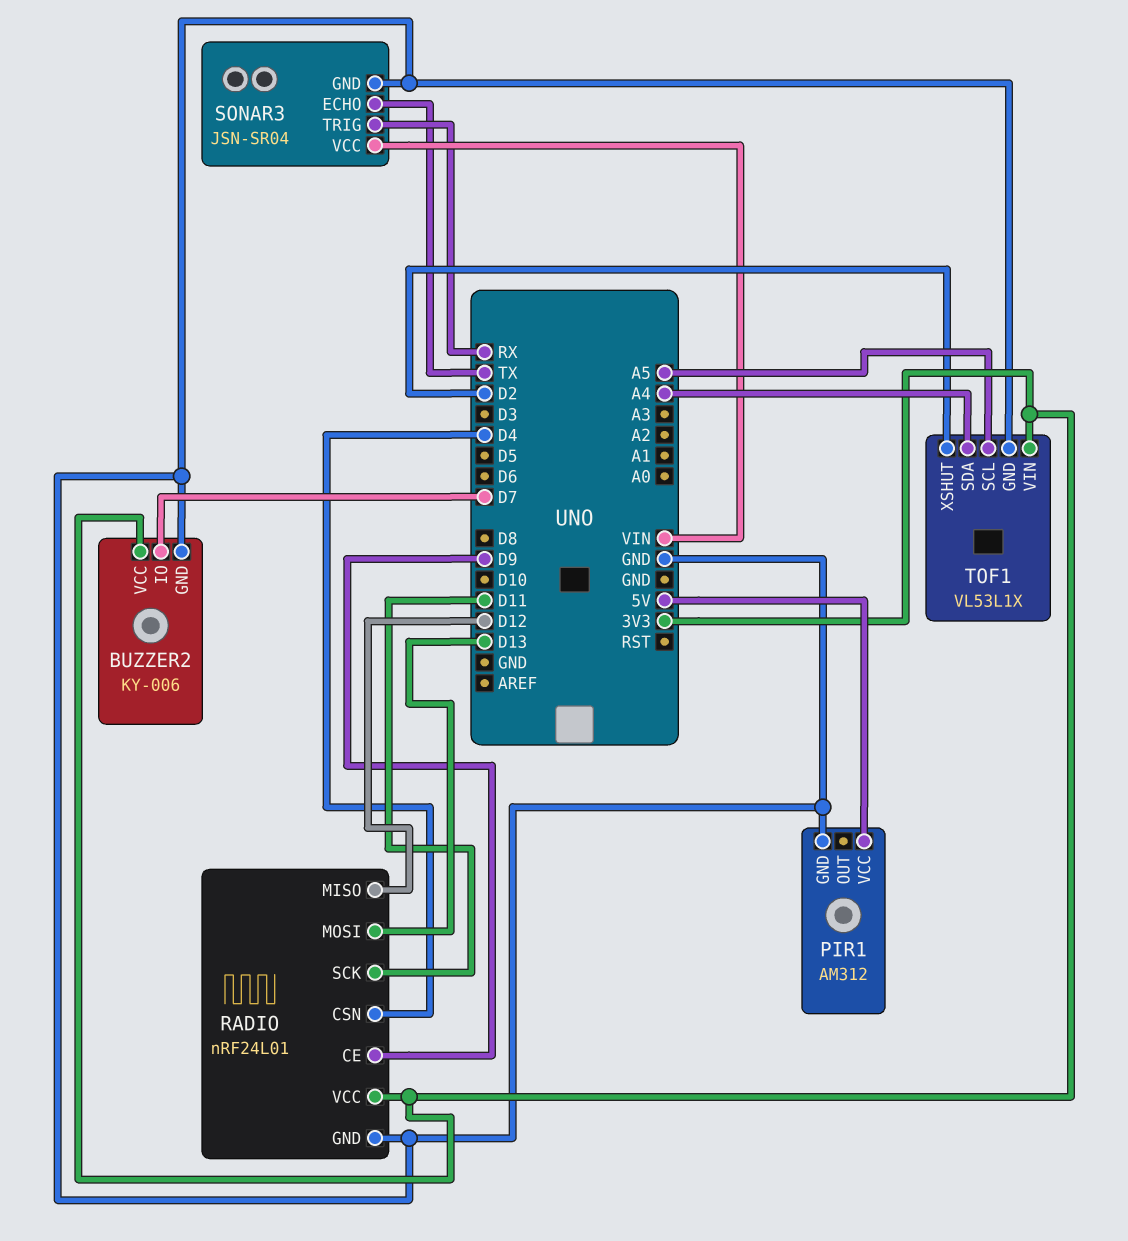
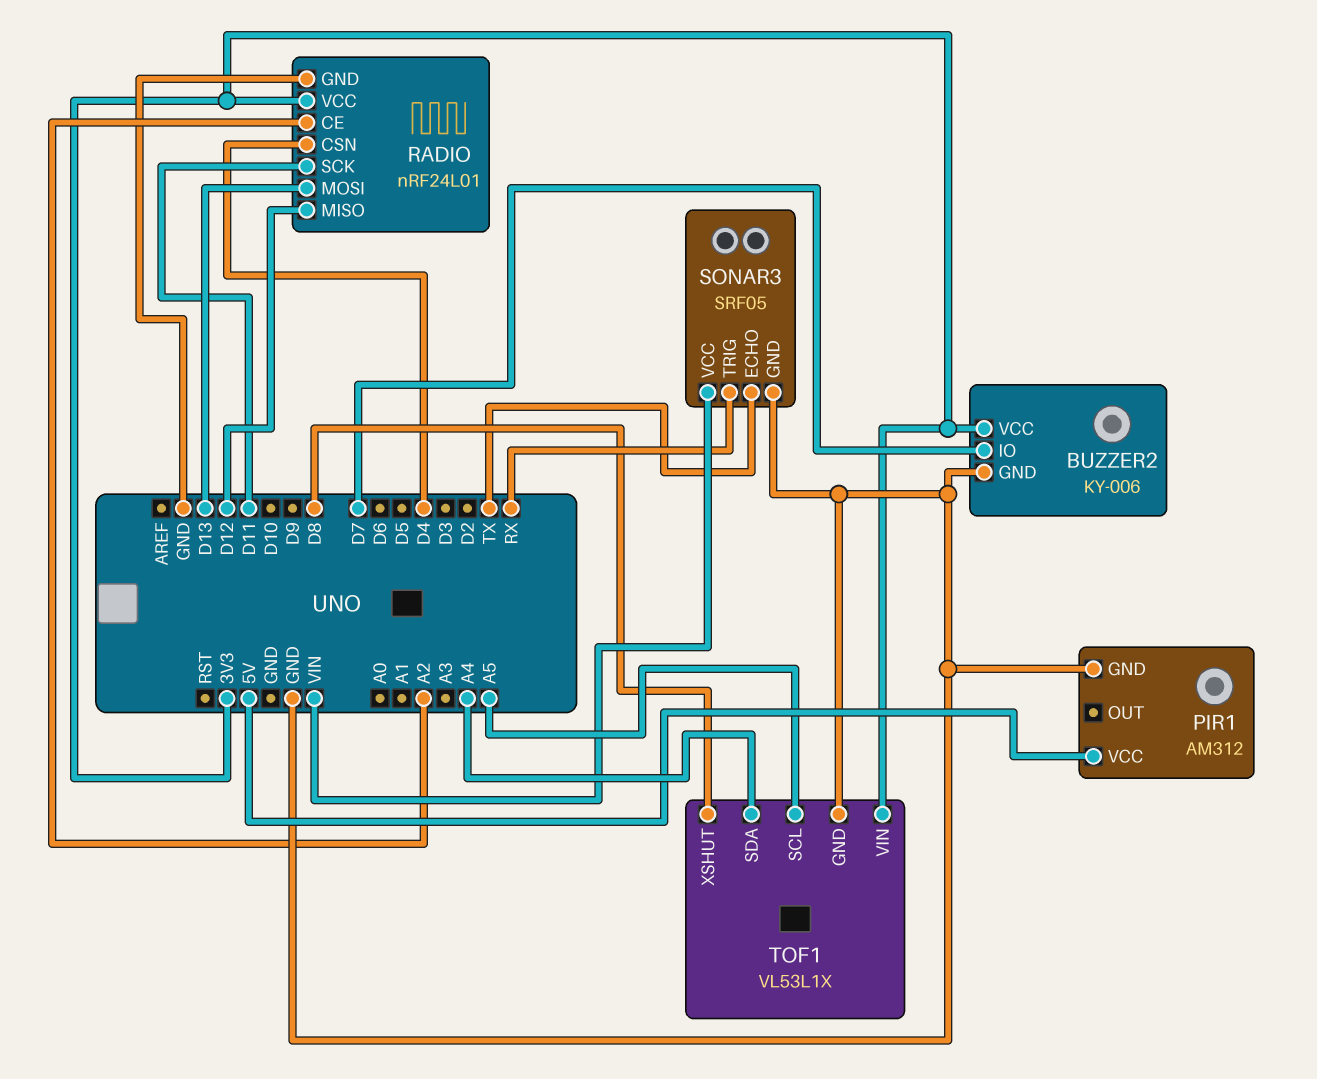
RADIO pin CE: D9 -> A2
SONAR3: JSN-SR04 -> SRF05
TOF1 pin XSHUT: D2 -> D8

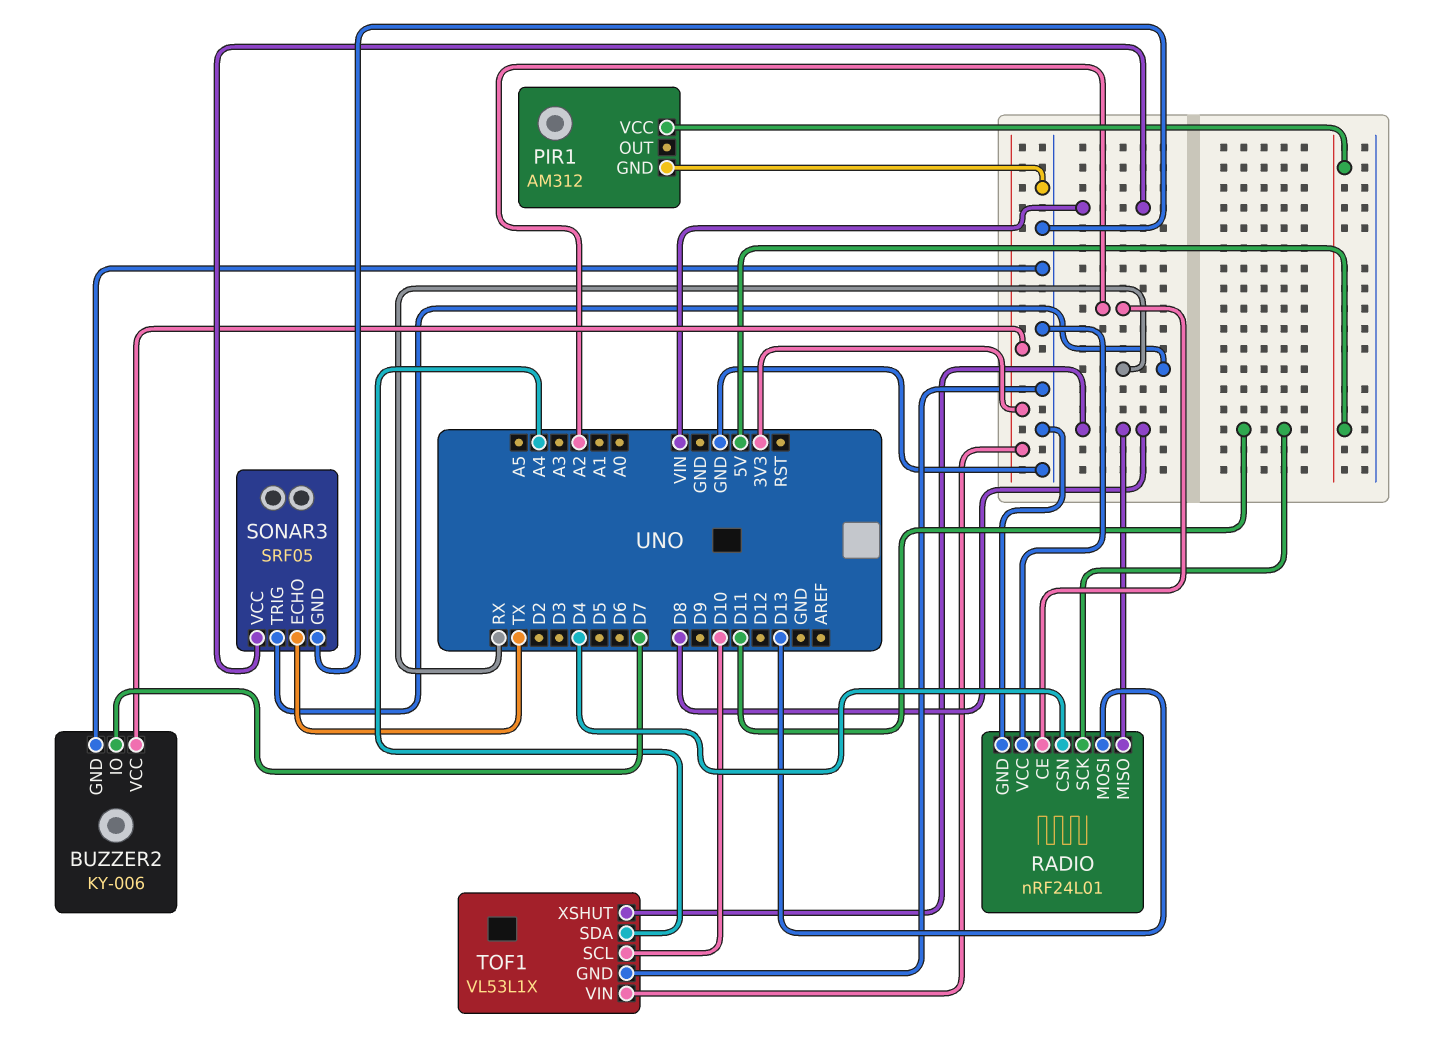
RADIO pin MISO: D12 -> D8
RADIO pin VCC: 3V3 -> GND
TOF1 pin SCL: A5 -> D10

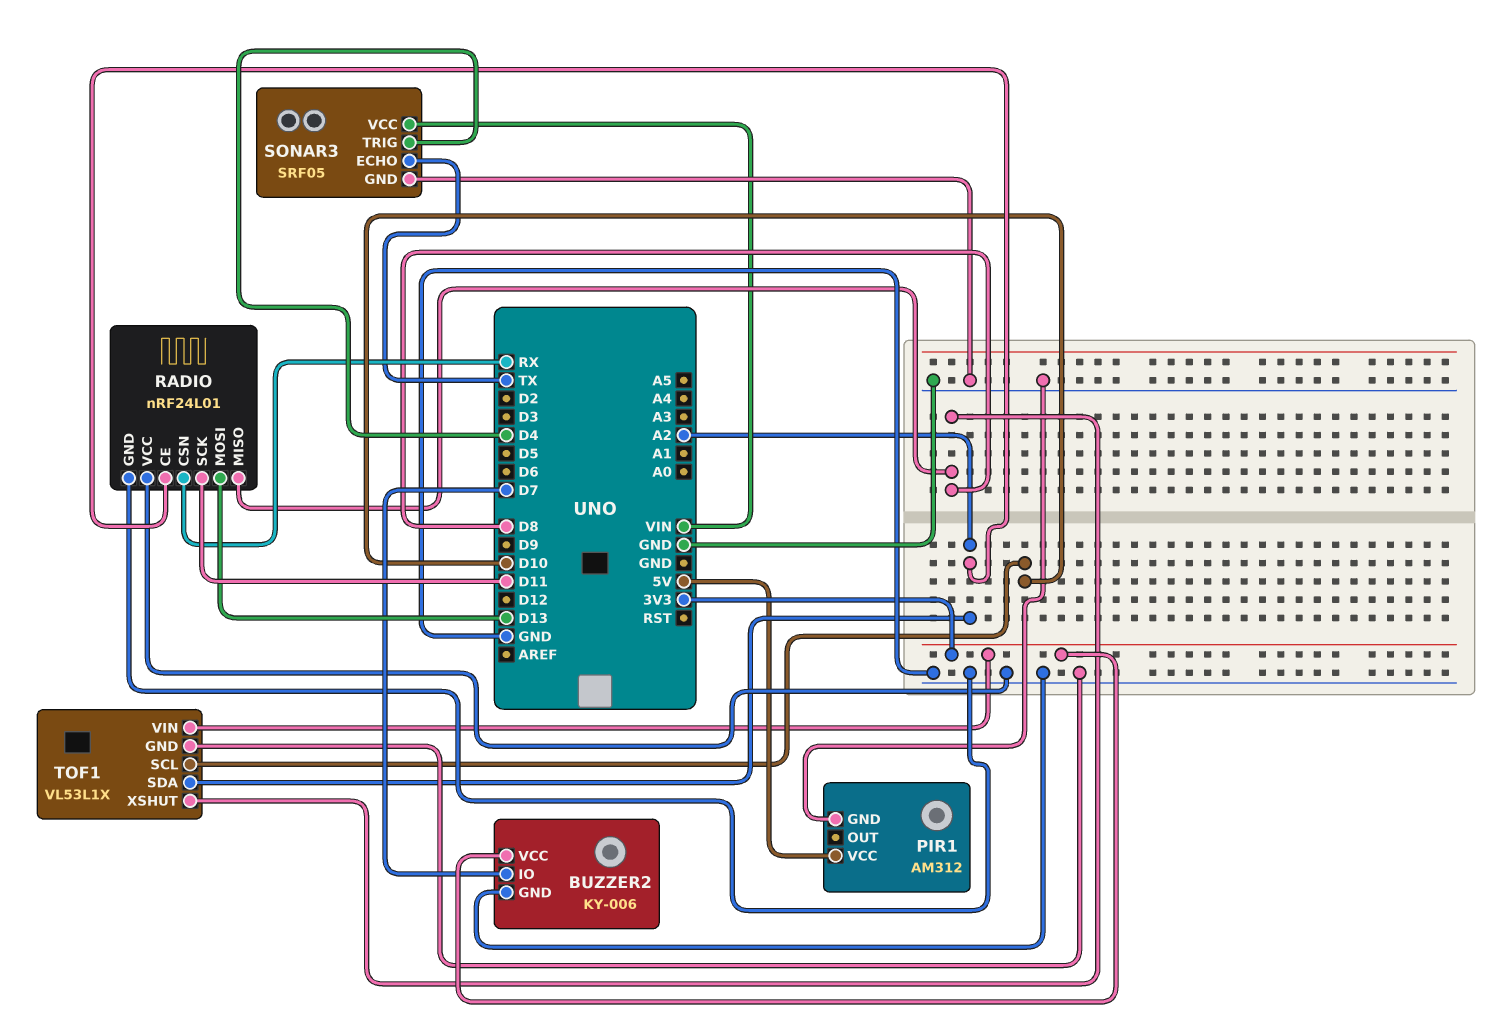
RADIO pin CSN: D4 -> RX
SONAR3 pin TRIG: RX -> D4
TOF1 pin SDA: A4 -> A2

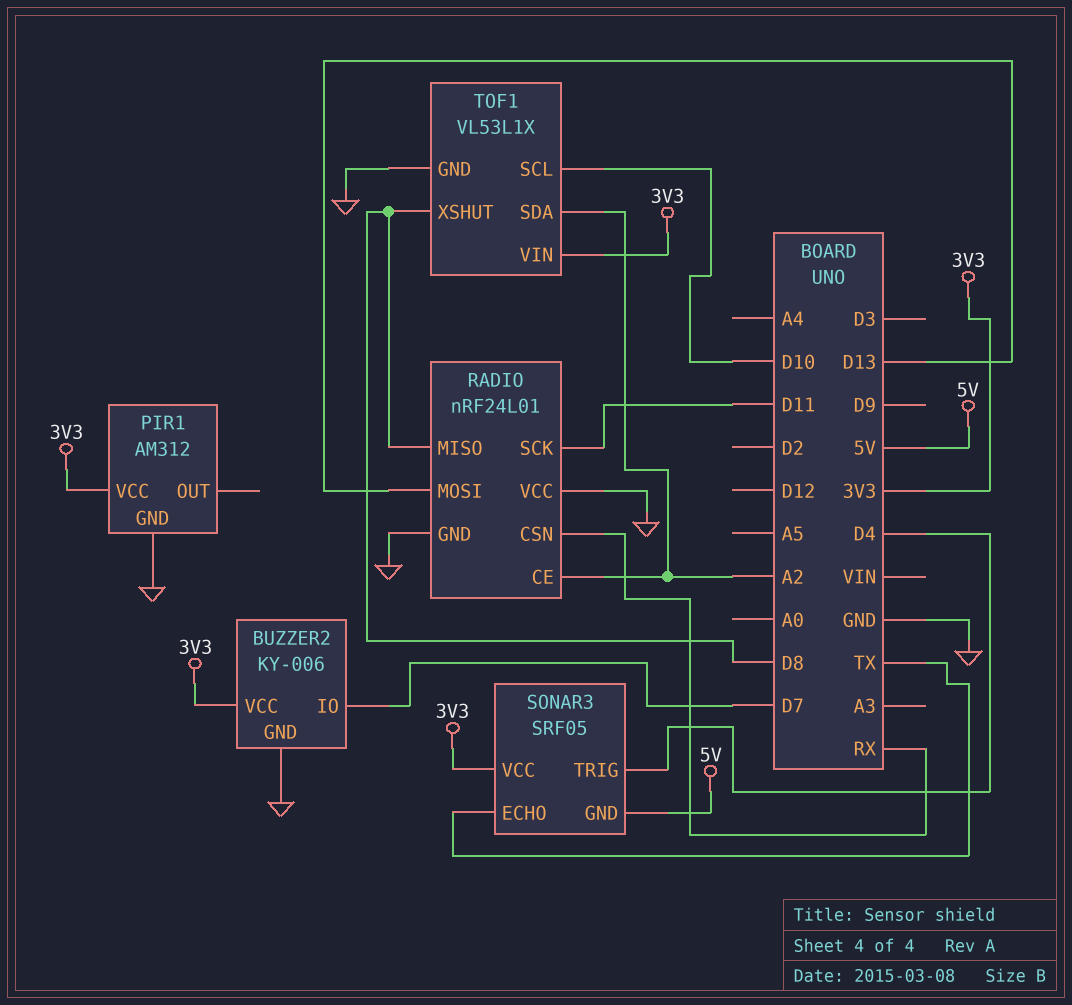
PIR1 pin VCC: 5V -> 3V3
SONAR3 pin GND: GND -> 5V
SONAR3 pin VCC: VIN -> 3V3

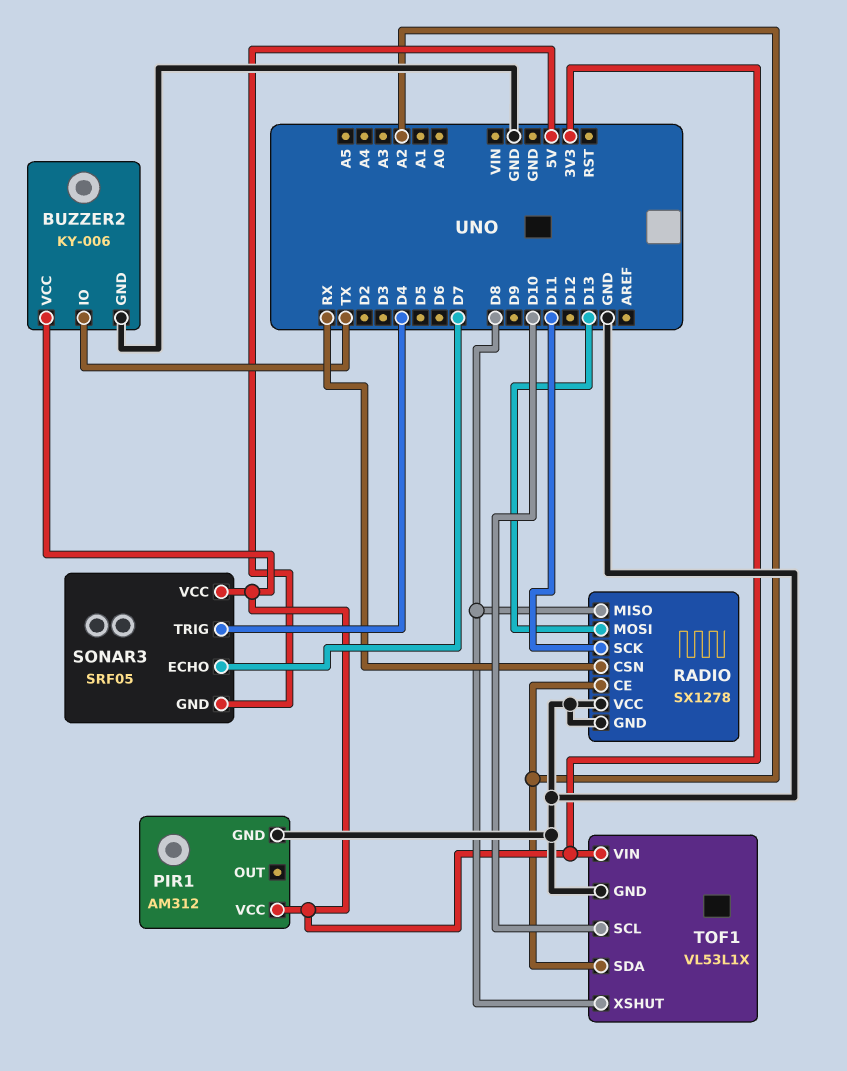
BUZZER2 pin IO: D7 -> TX
RADIO: nRF24L01 -> SX1278
SONAR3 pin ECHO: TX -> D7

